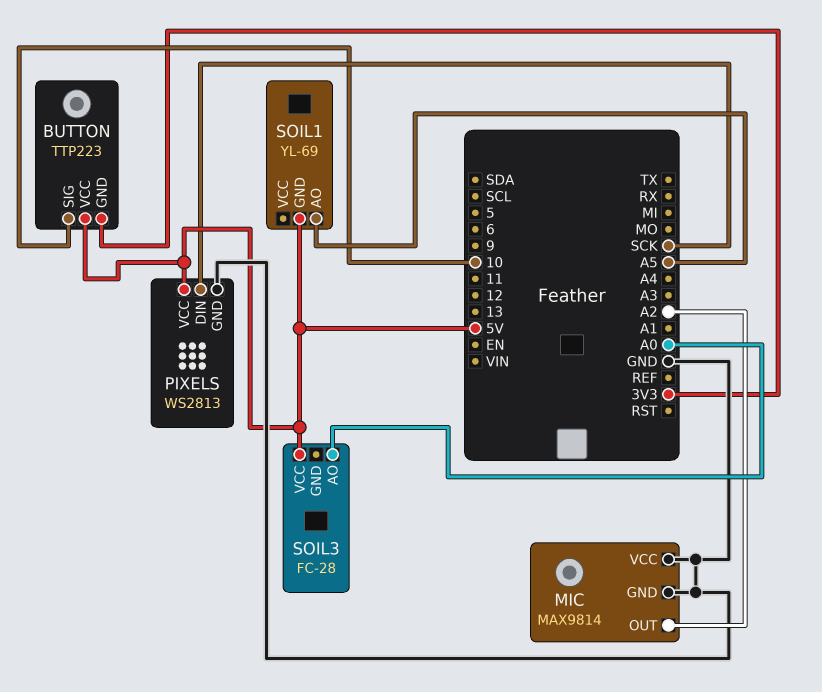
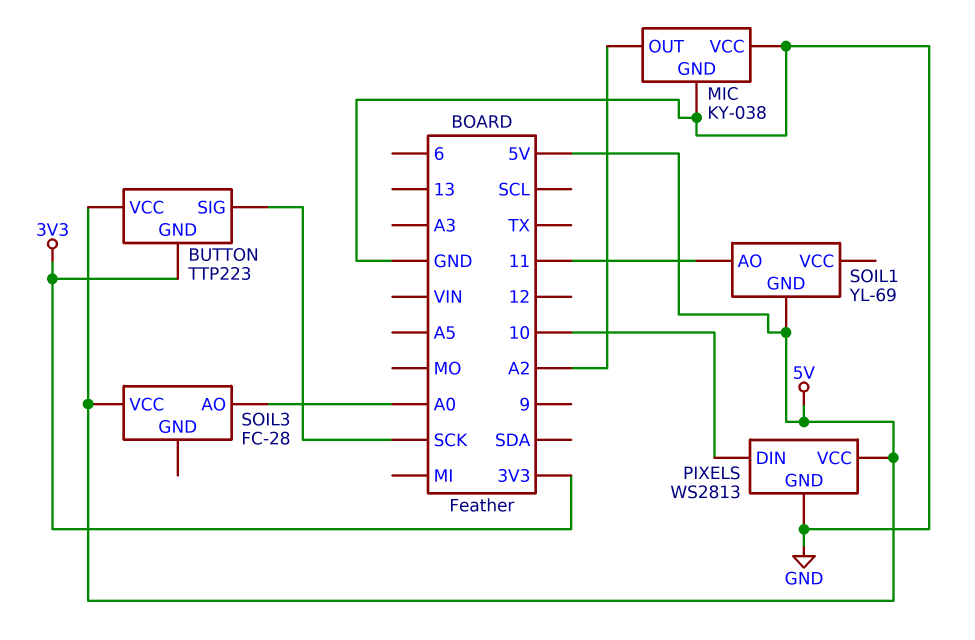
BUTTON pin SIG: 10 -> SCK
MIC: MAX9814 -> KY-038
PIXELS pin DIN: SCK -> 10
SOIL1 pin AO: A5 -> 11

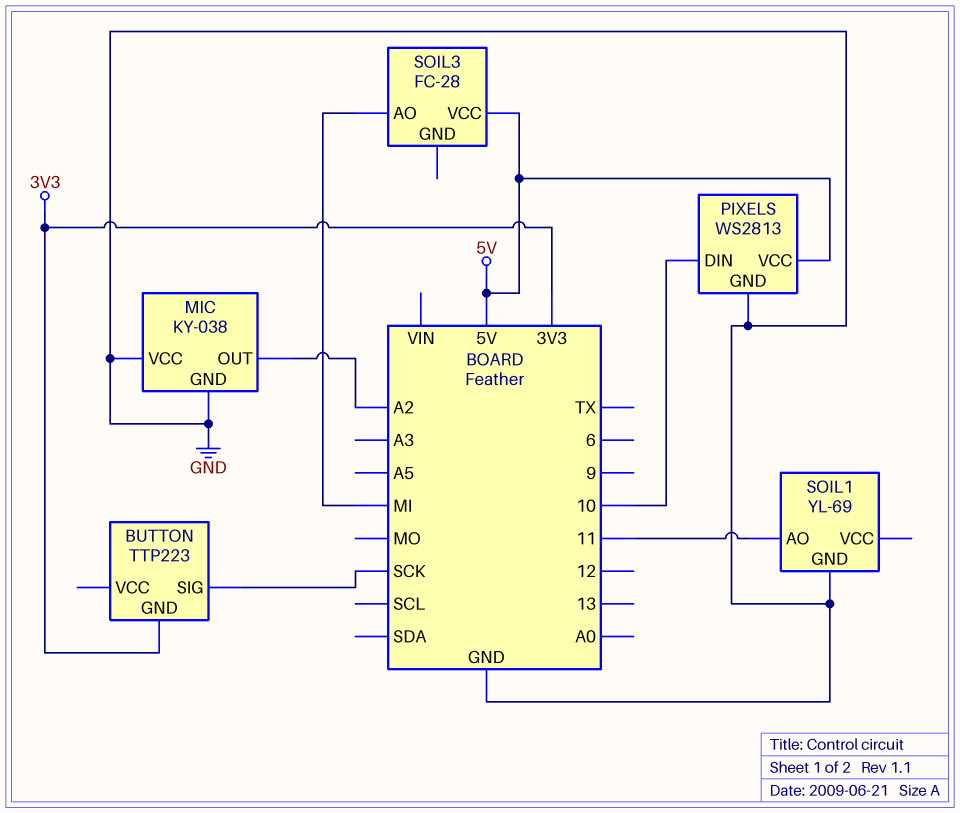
BUTTON pin VCC: 5V -> none
SOIL1 pin GND: 5V -> GND
SOIL3 pin AO: A0 -> MI

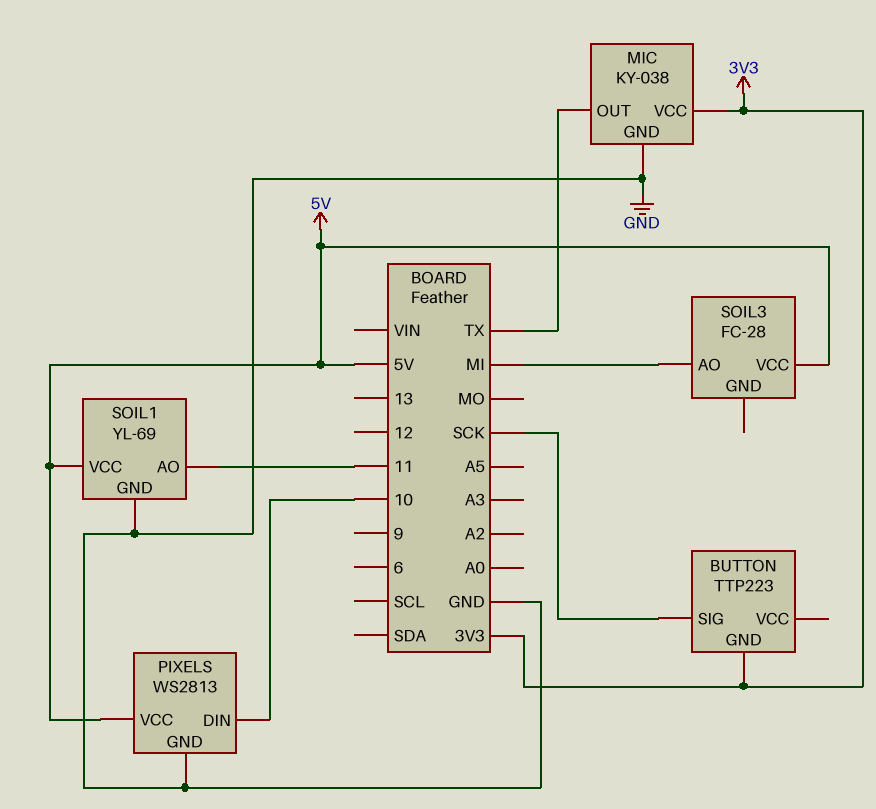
MIC pin OUT: A2 -> TX
MIC pin VCC: GND -> 3V3
SOIL1 pin VCC: none -> 5V

